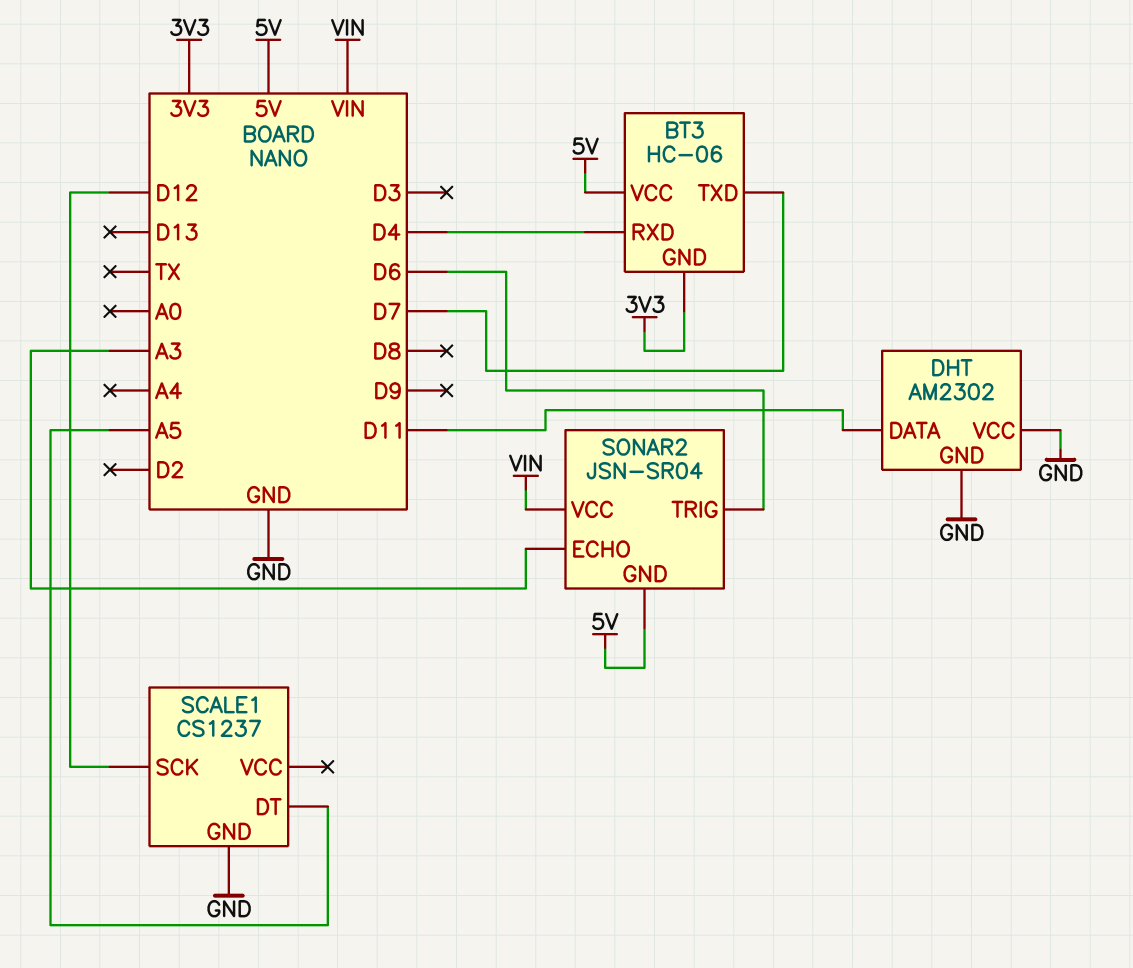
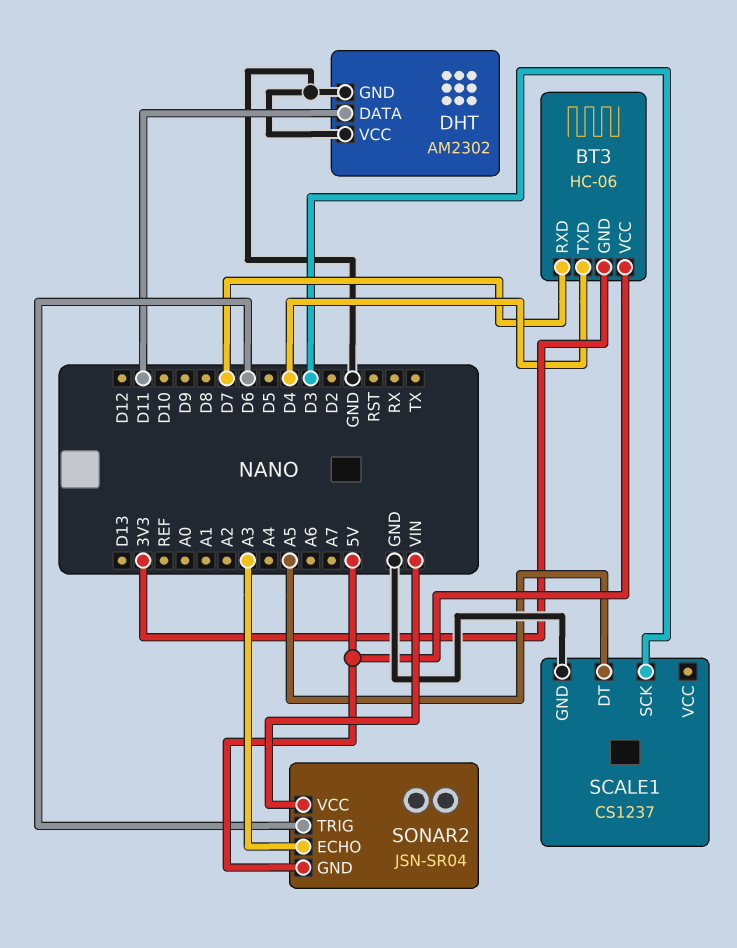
BT3 pin RXD: D4 -> D7
BT3 pin TXD: D7 -> D4
SCALE1 pin SCK: D12 -> D3

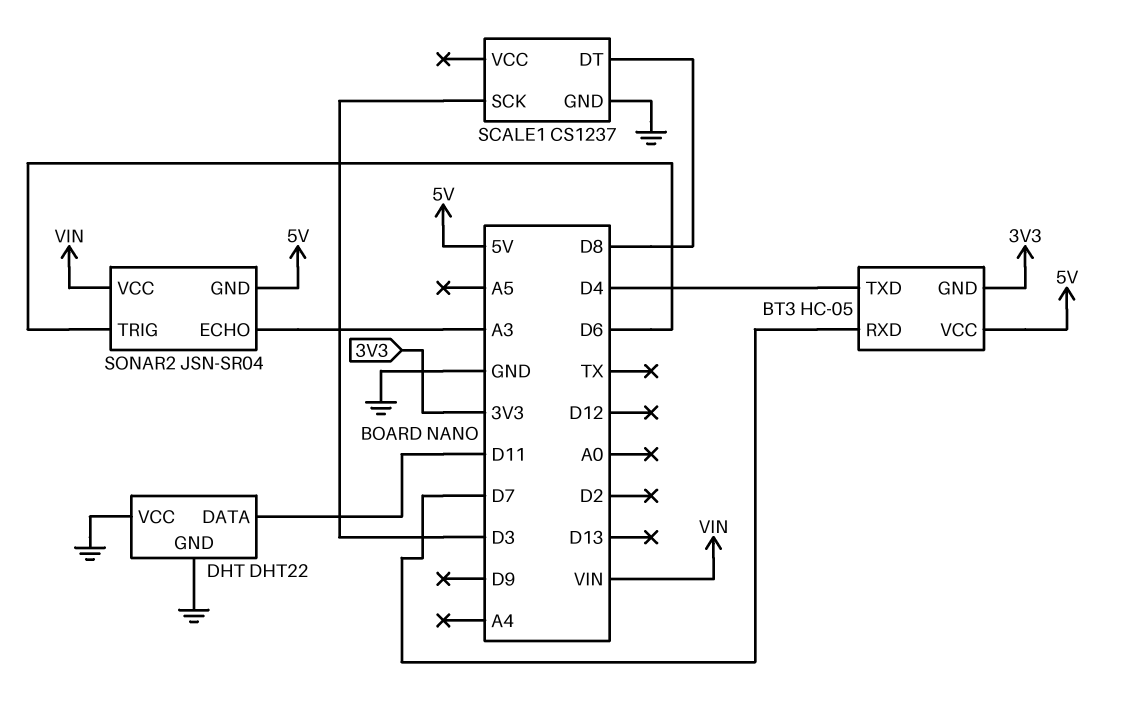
BT3: HC-06 -> HC-05
DHT: AM2302 -> DHT22
SCALE1 pin DT: A5 -> D8

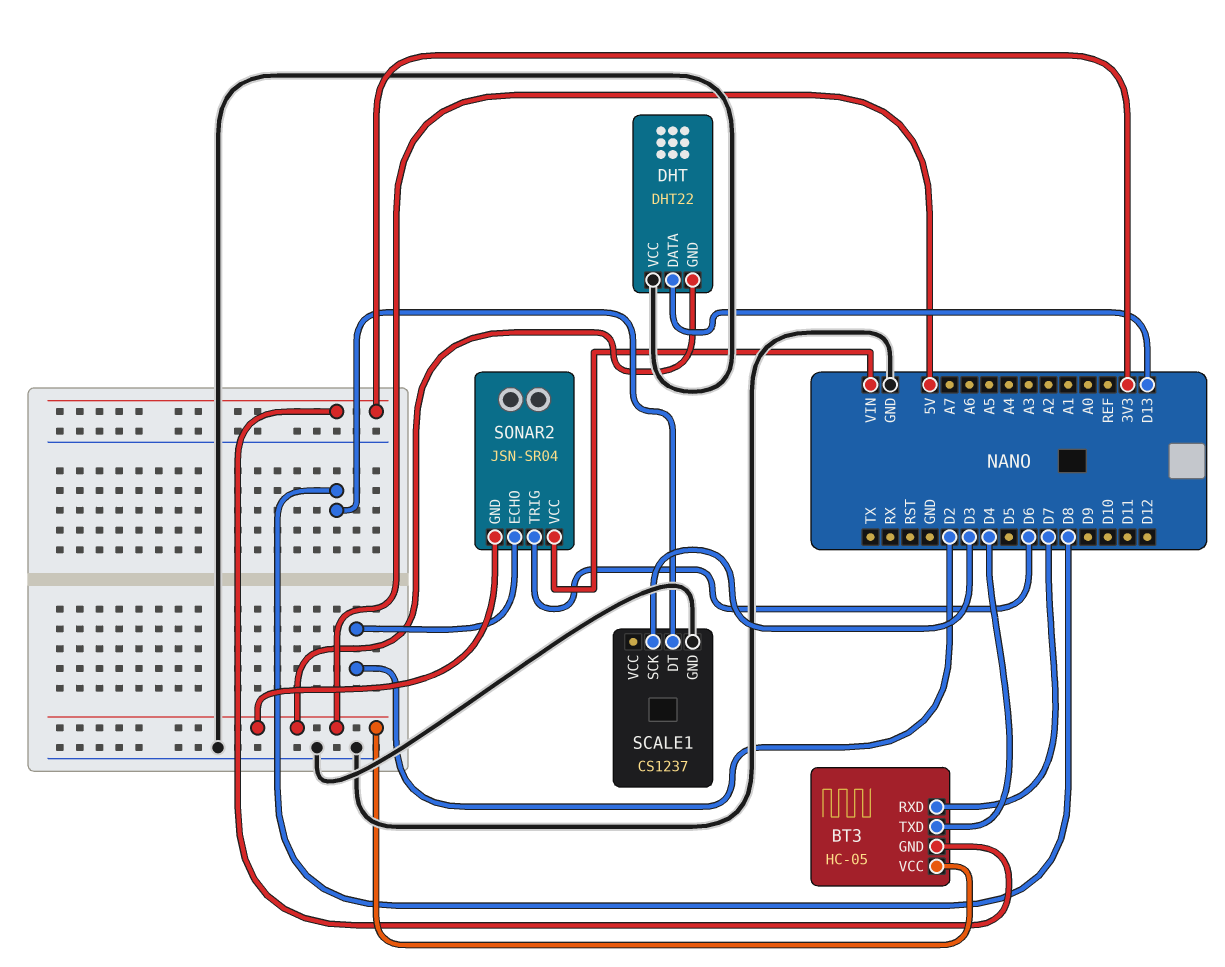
DHT pin DATA: D11 -> D13
DHT pin GND: GND -> 5V
SONAR2 pin ECHO: A3 -> D2

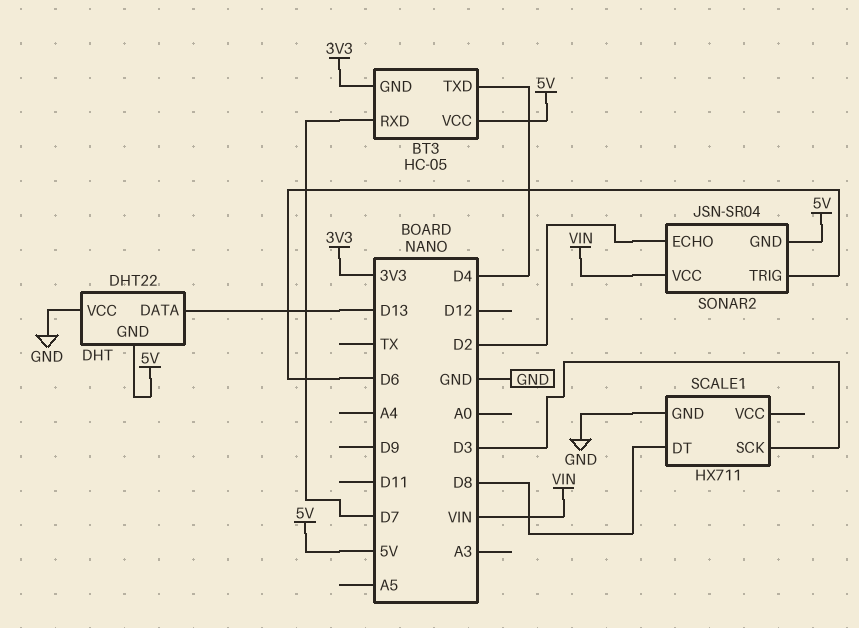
SCALE1: CS1237 -> HX711

